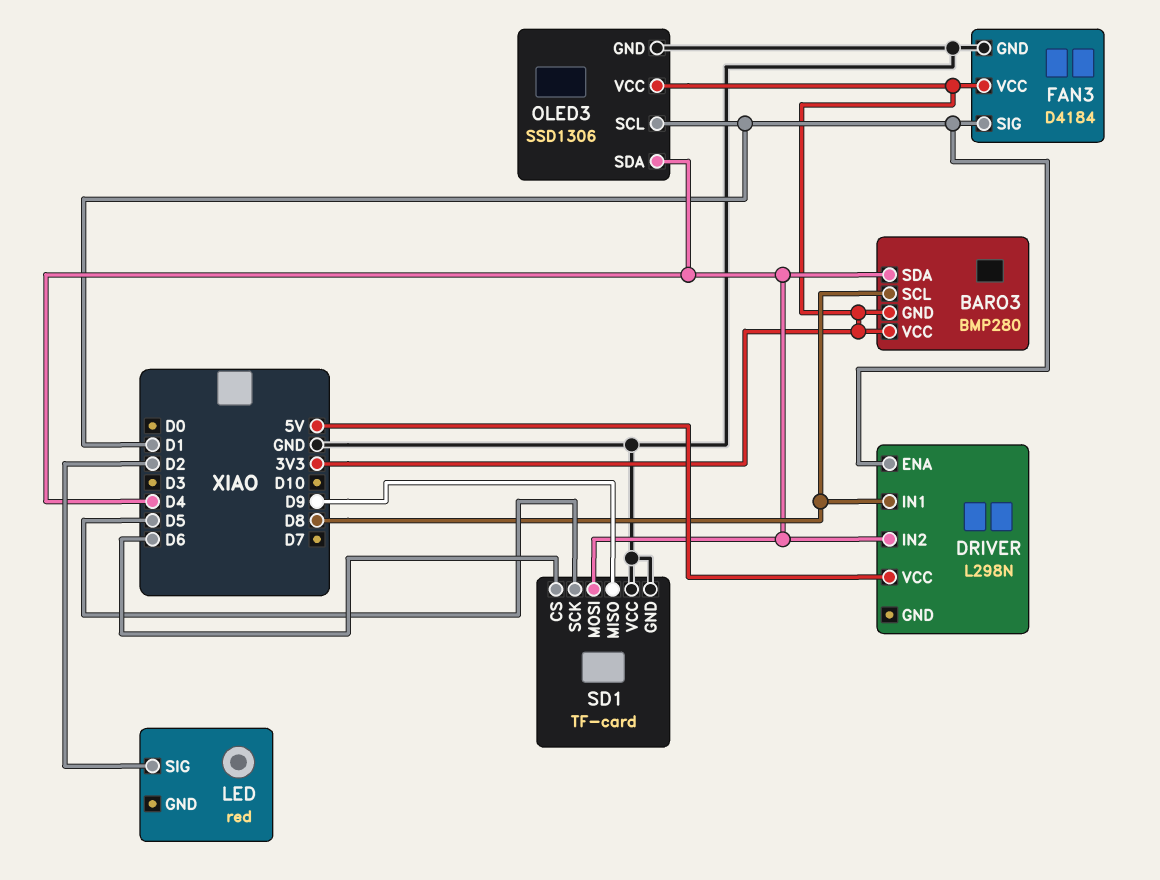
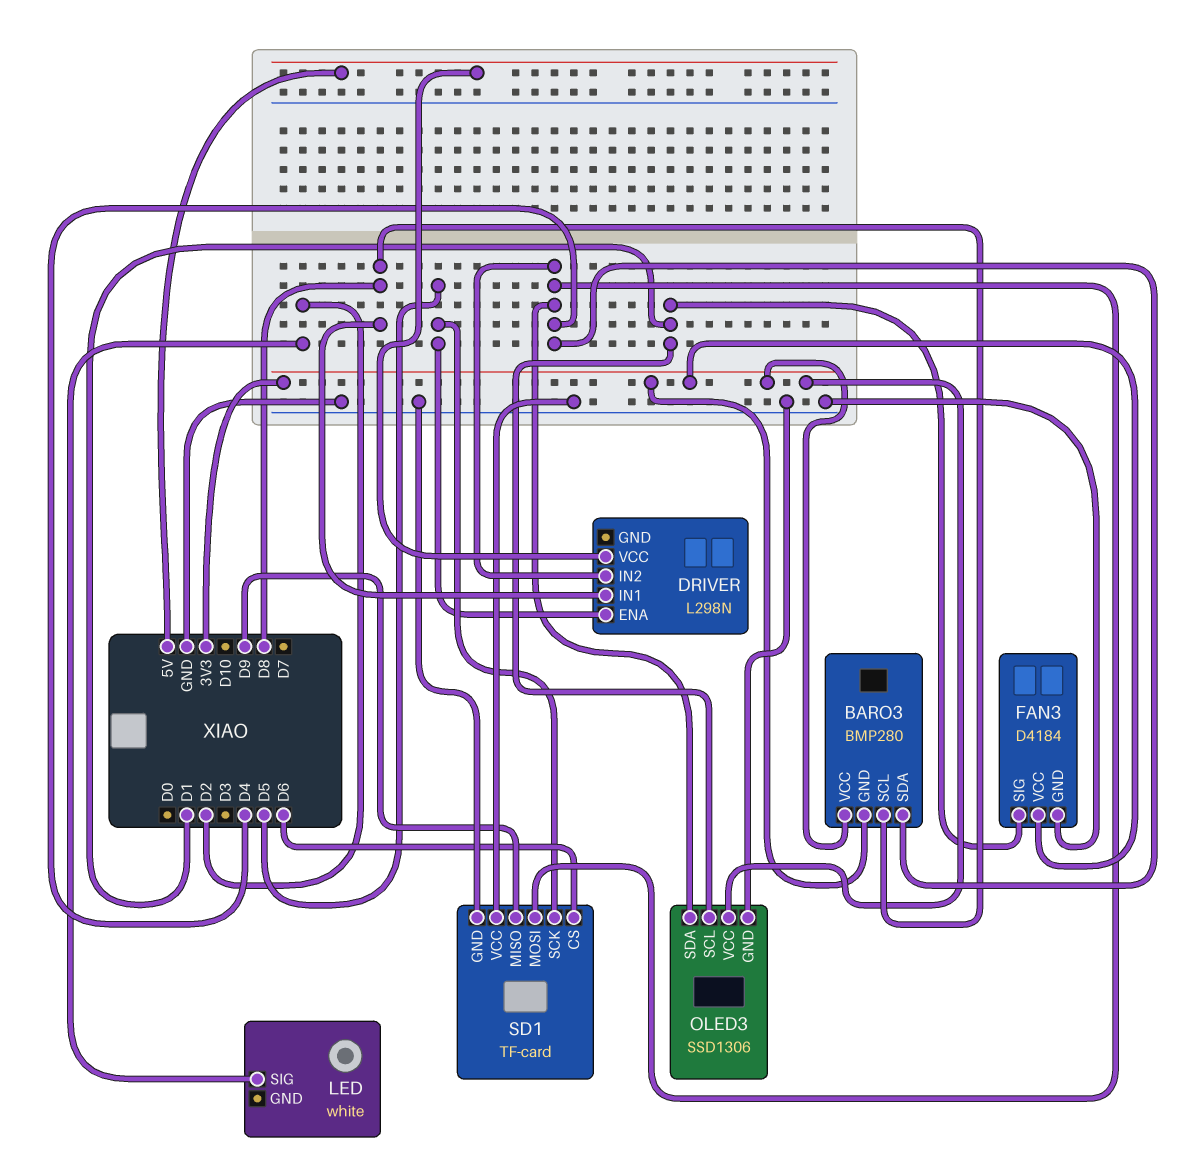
DRIVER pin ENA: D1 -> D5
LED: red -> white

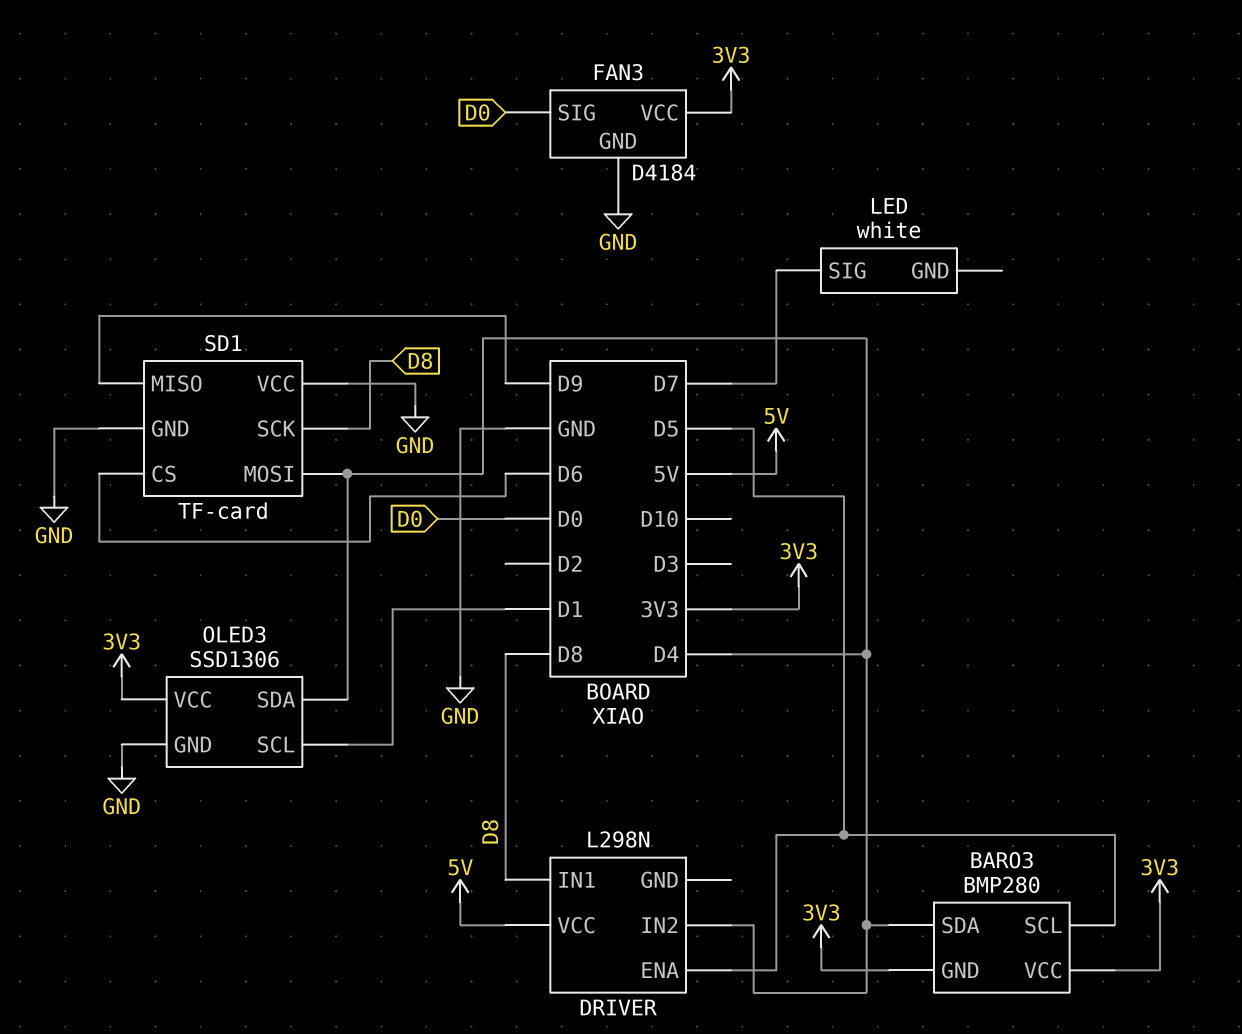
BARO3 pin SCL: D8 -> D5
FAN3 pin SIG: D1 -> D0
LED pin SIG: D2 -> D7
SD1 pin SCK: D5 -> D8

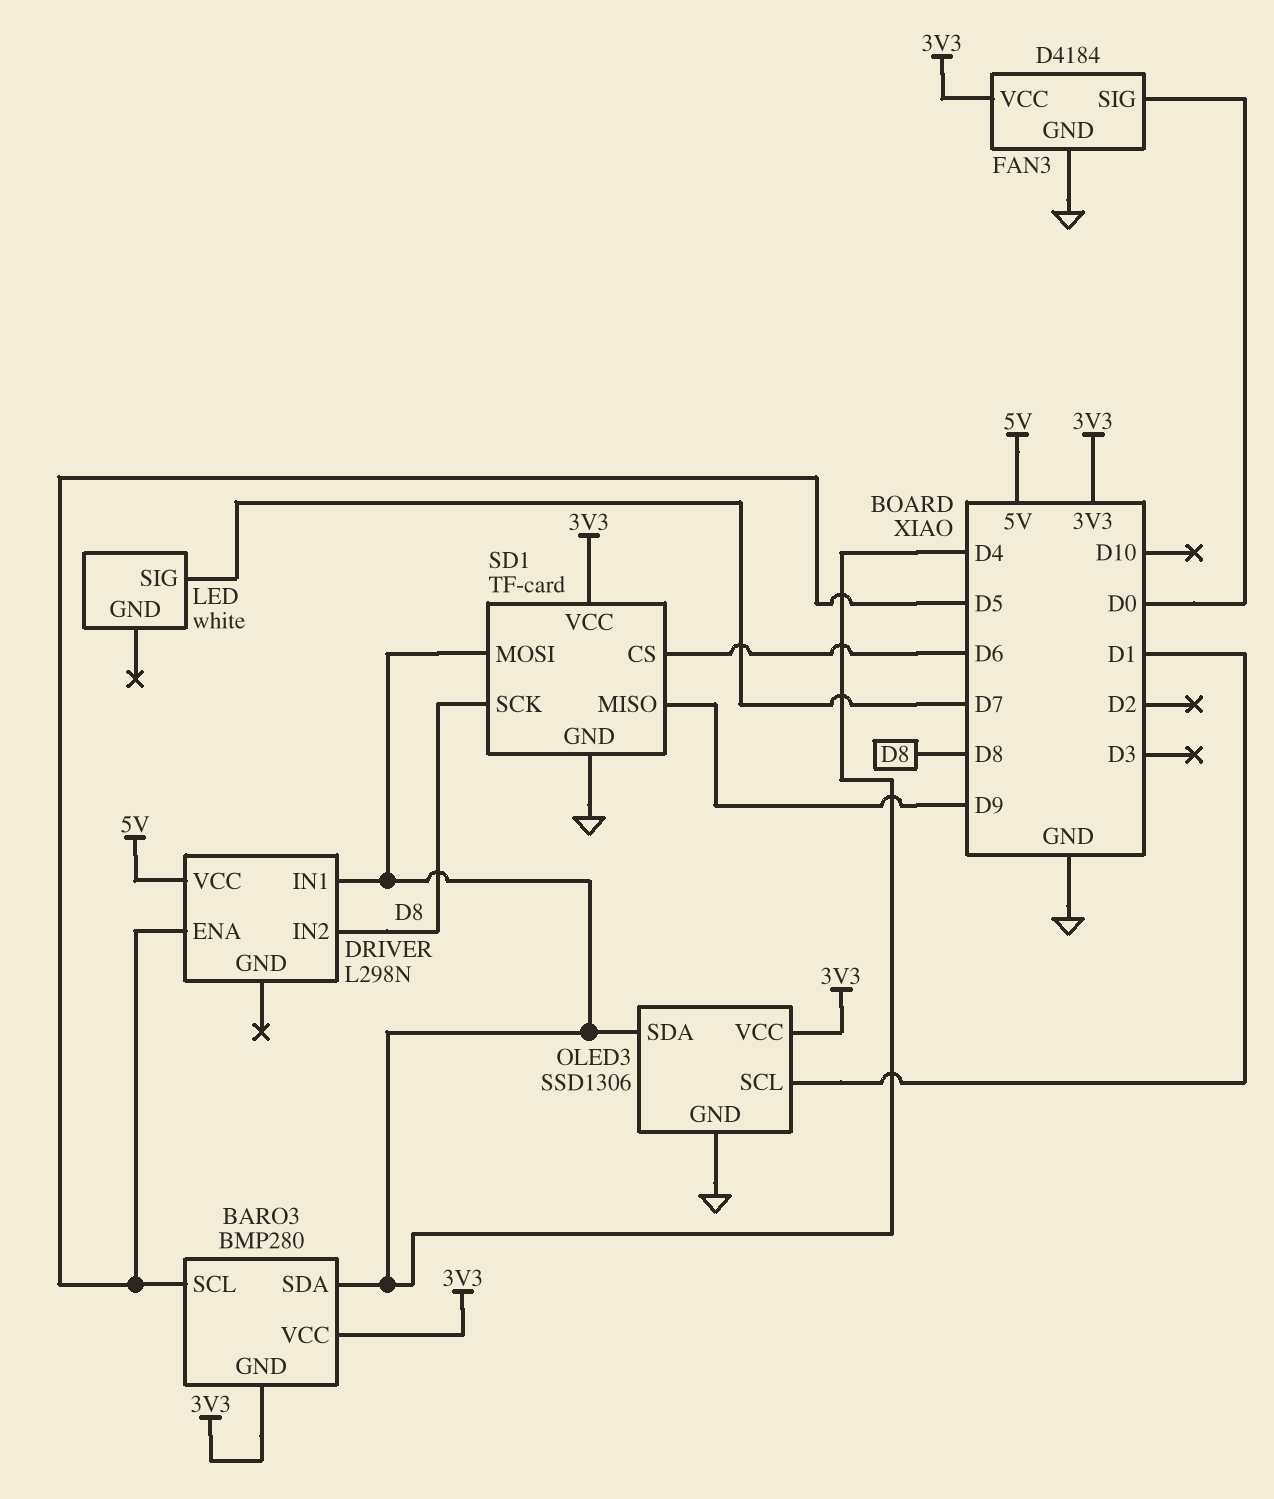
DRIVER pin IN1: D8 -> D4
DRIVER pin IN2: D4 -> D8
SD1 pin VCC: GND -> 3V3

